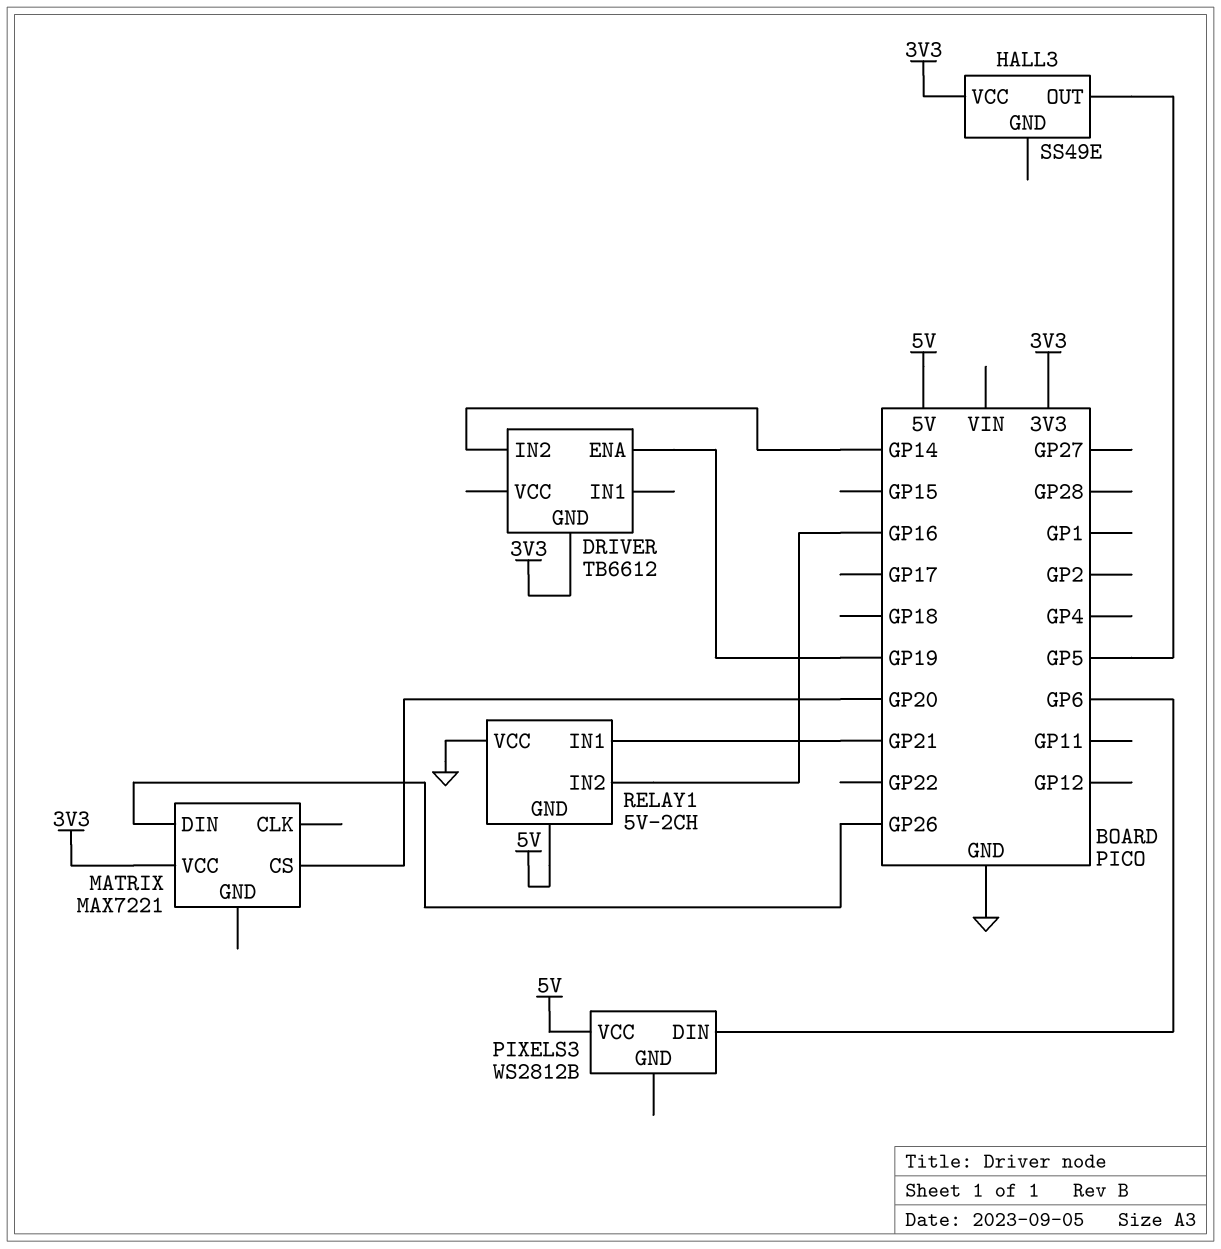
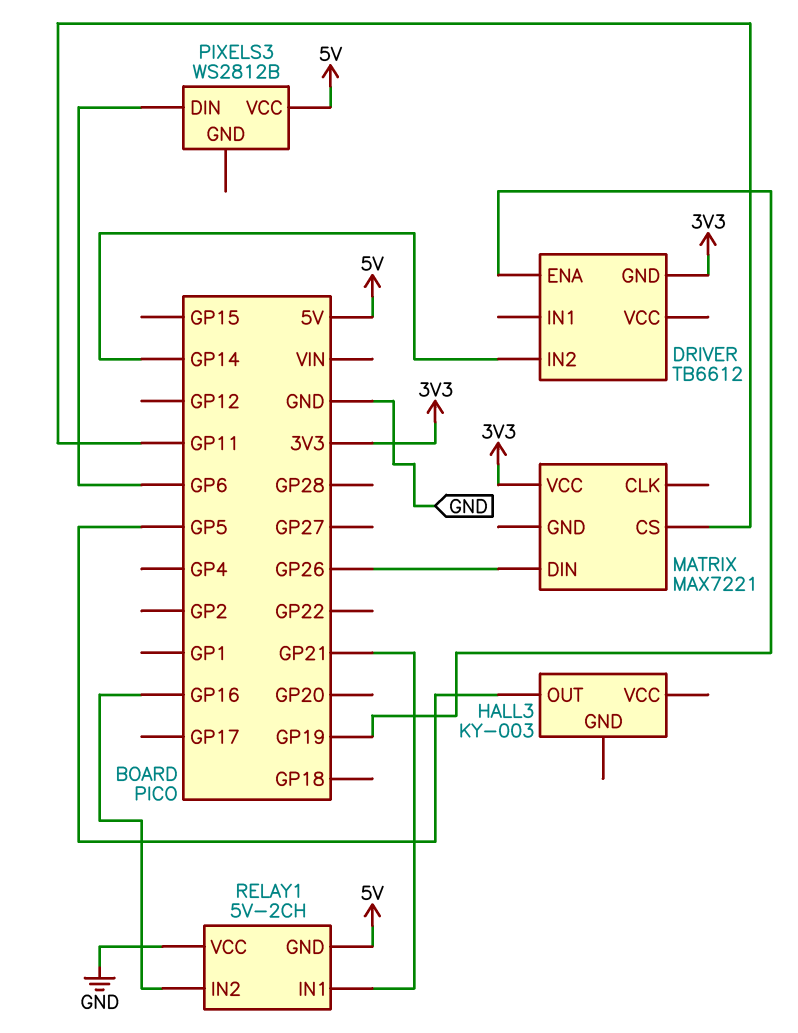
HALL3: SS49E -> KY-003
HALL3 pin VCC: 3V3 -> none
MATRIX pin CS: GP20 -> GP11

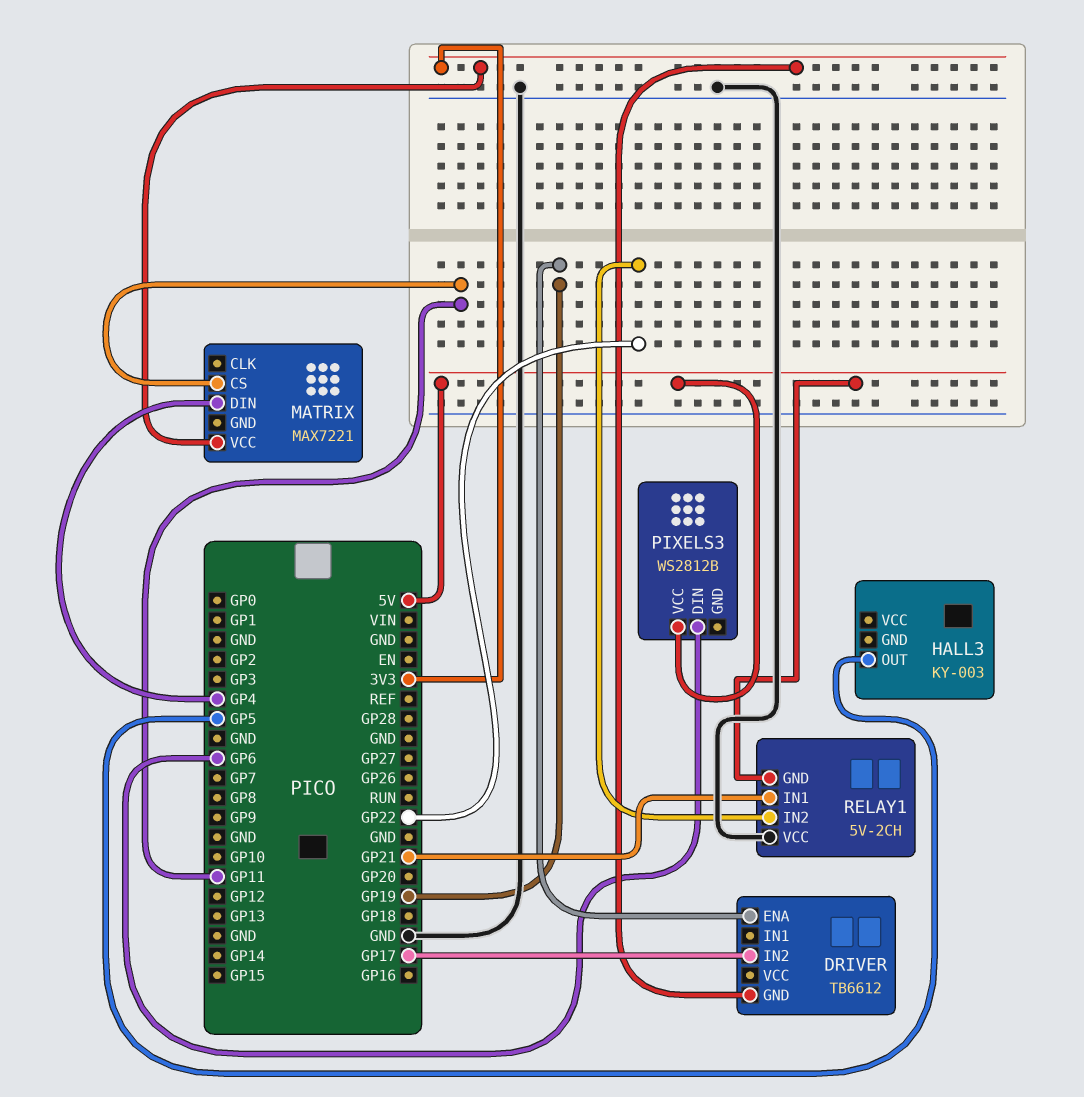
DRIVER pin IN2: GP14 -> GP17
MATRIX pin DIN: GP26 -> GP4
RELAY1 pin IN2: GP16 -> GP22

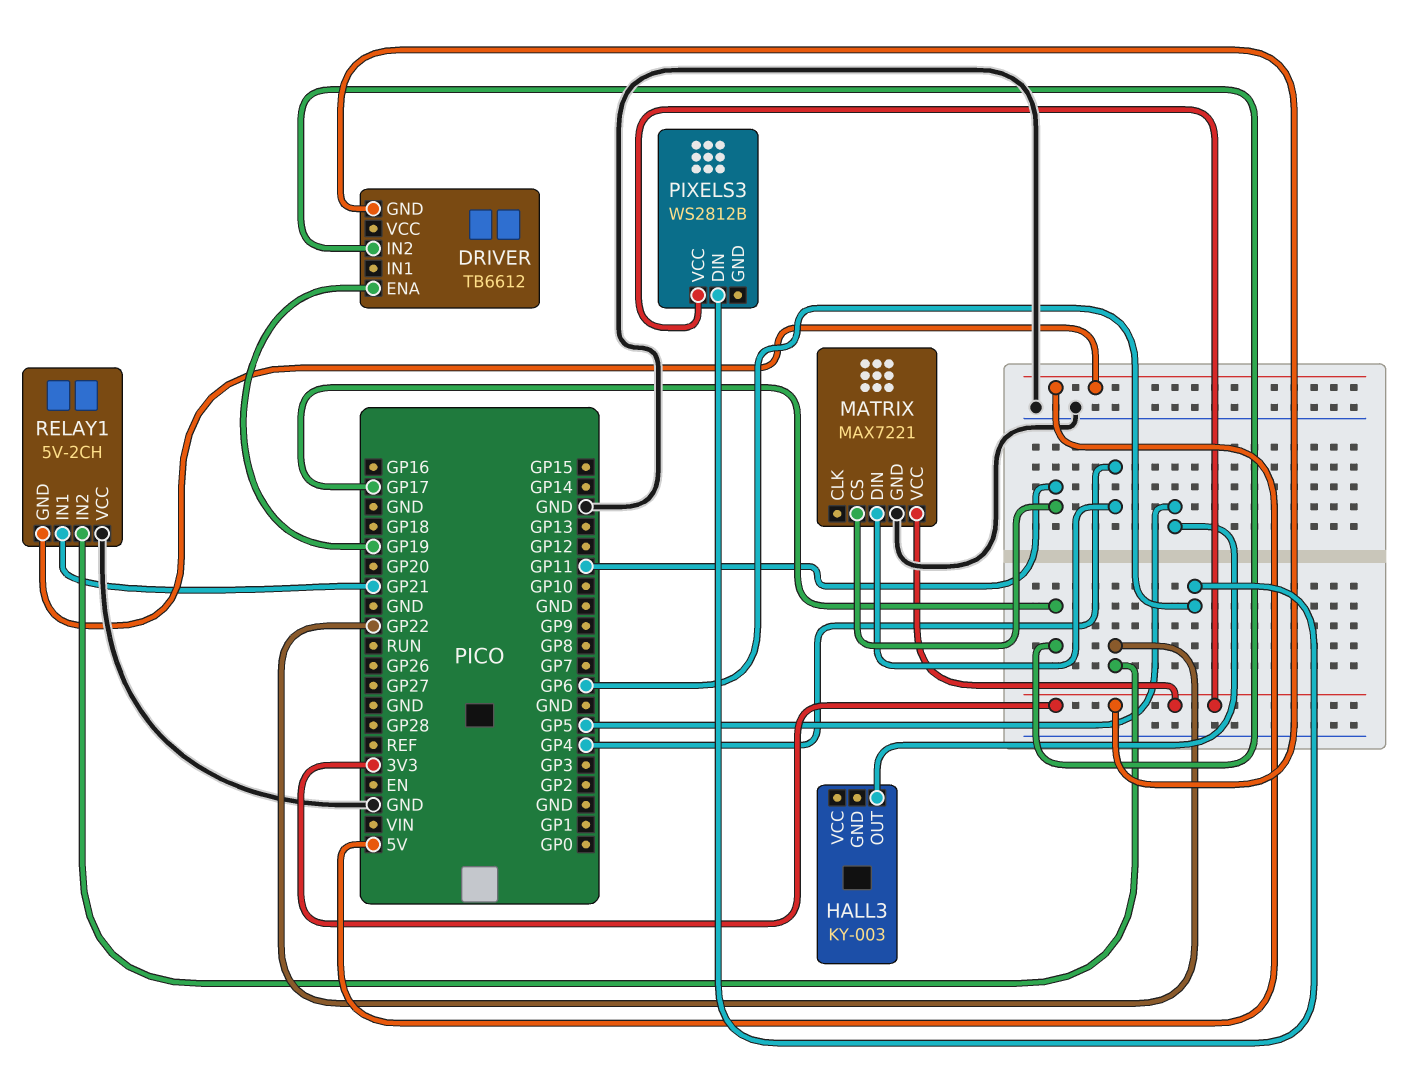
MATRIX pin GND: none -> GND
PIXELS3 pin VCC: 5V -> 3V3

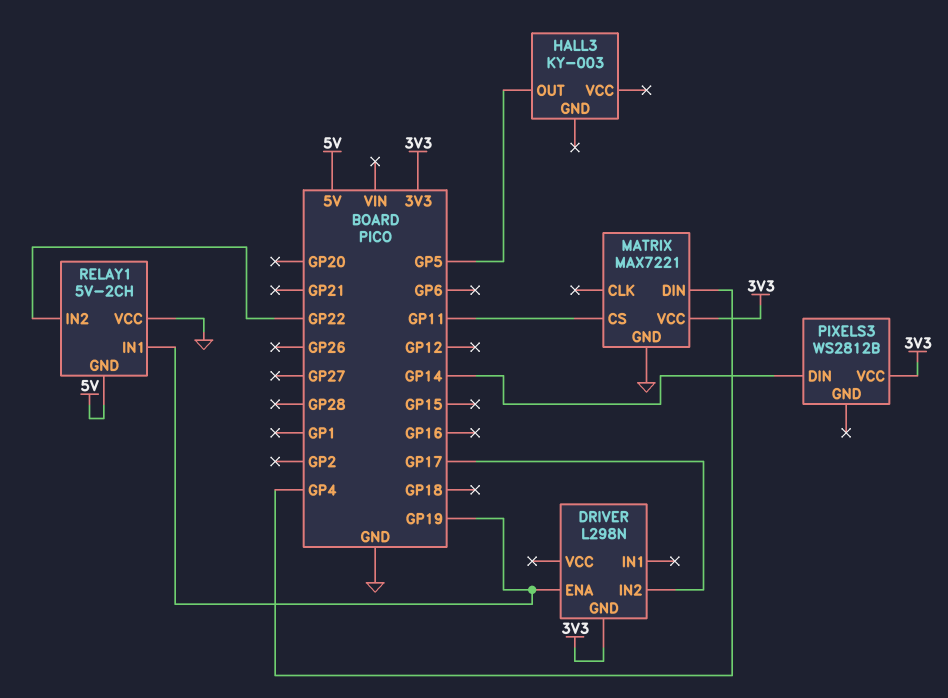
DRIVER: TB6612 -> L298N
PIXELS3 pin DIN: GP6 -> GP14
RELAY1 pin IN1: GP21 -> GP19

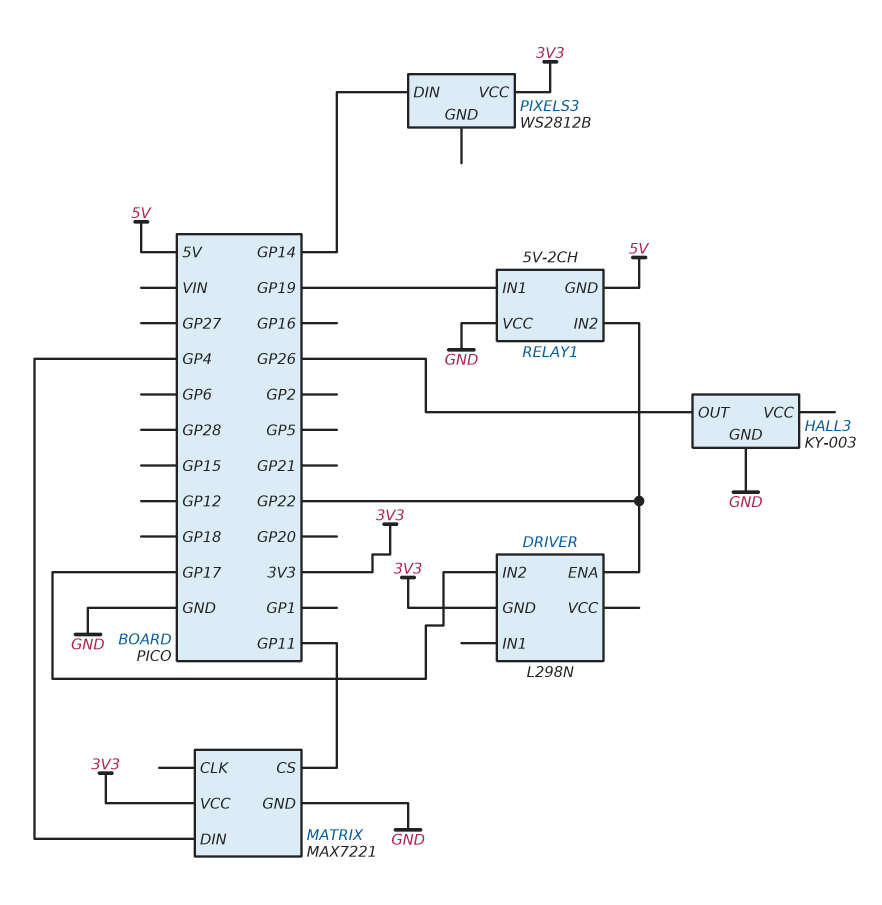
DRIVER pin ENA: GP19 -> GP22
HALL3 pin GND: none -> GND
HALL3 pin OUT: GP5 -> GP26

